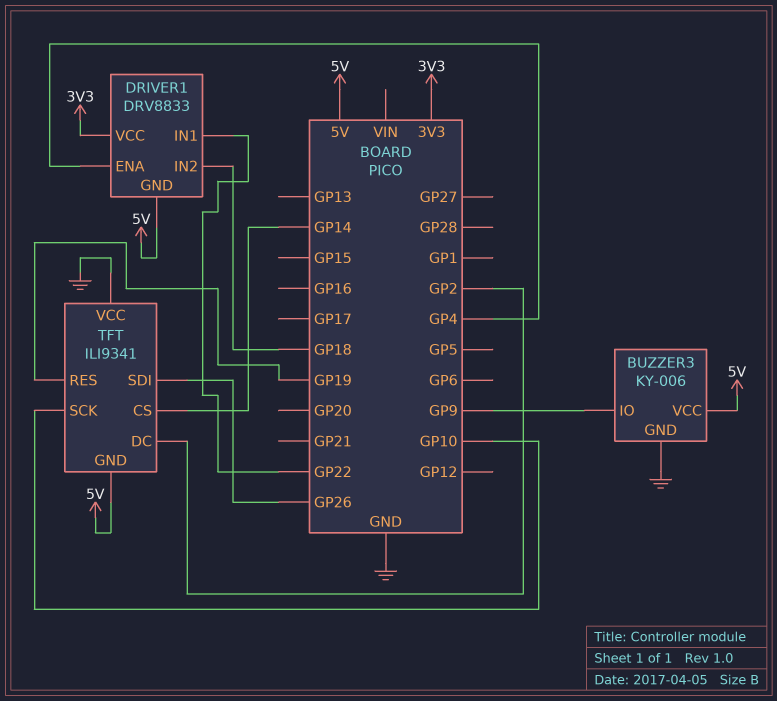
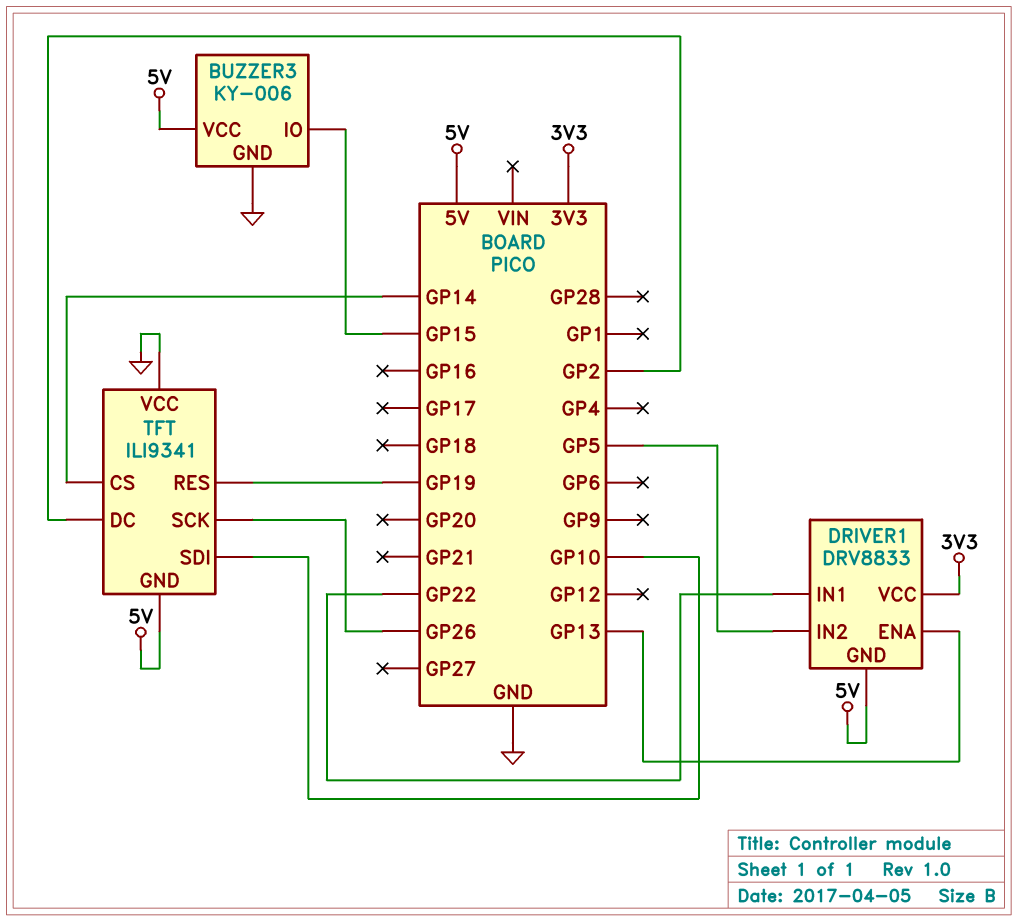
BUZZER3 pin IO: GP9 -> GP15
DRIVER1 pin ENA: GP4 -> GP13
DRIVER1 pin IN2: GP18 -> GP5
TFT pin SCK: GP10 -> GP26
TFT pin SDI: GP26 -> GP10

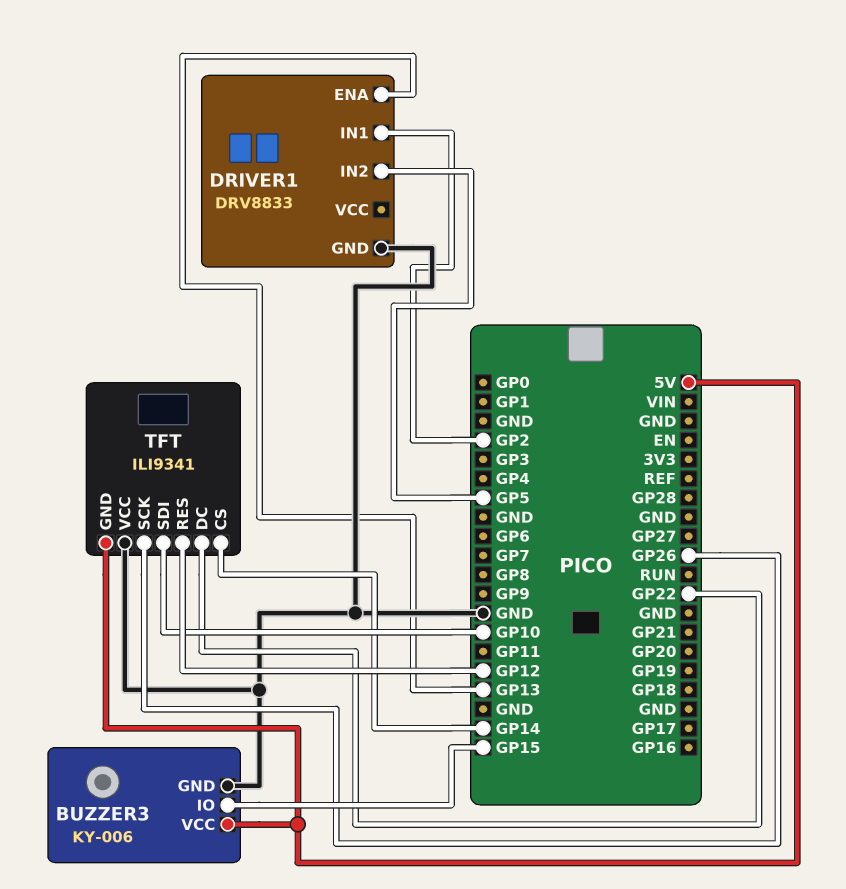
DRIVER1 pin GND: 5V -> GND
DRIVER1 pin IN1: GP22 -> GP2
DRIVER1 pin VCC: 3V3 -> none
TFT pin DC: GP2 -> GP22
TFT pin RES: GP19 -> GP12

